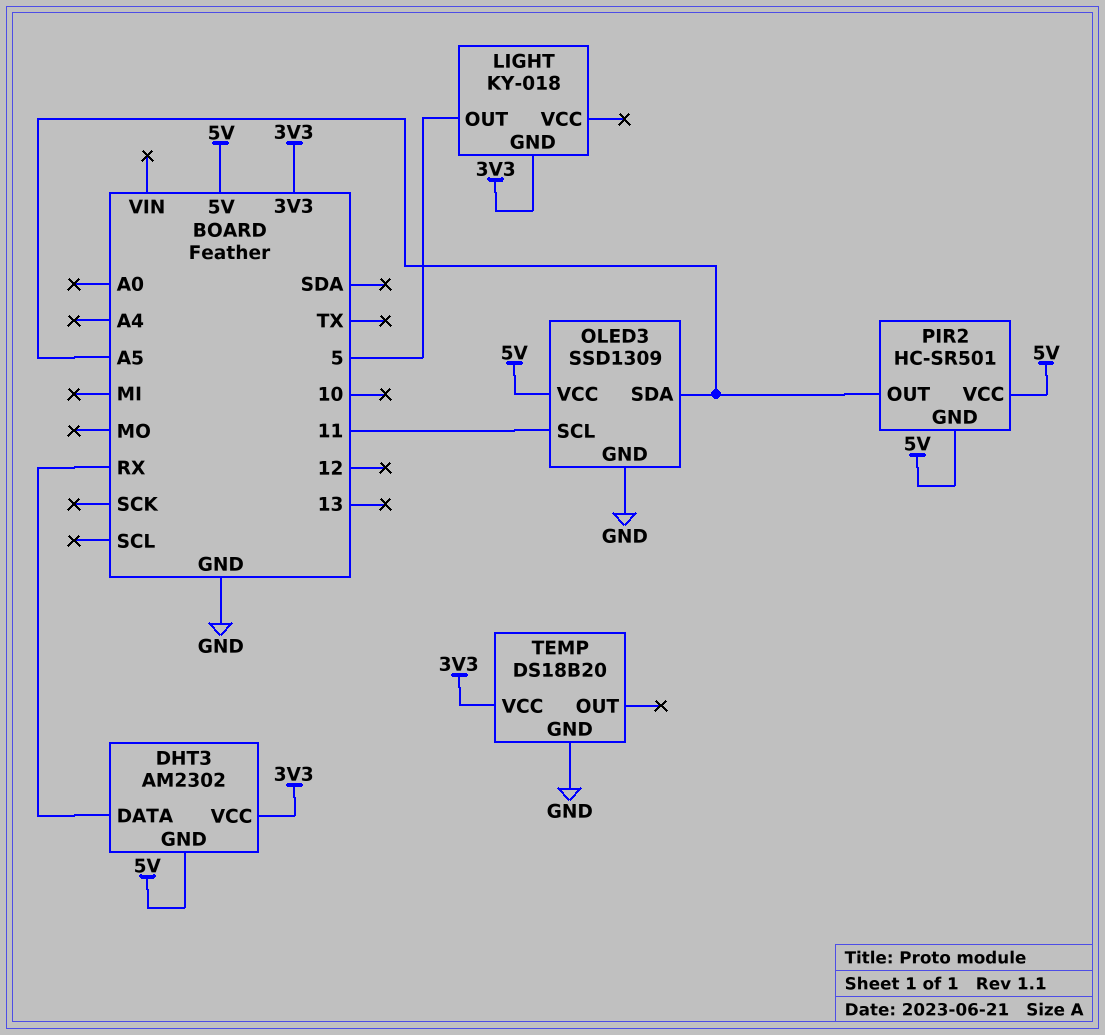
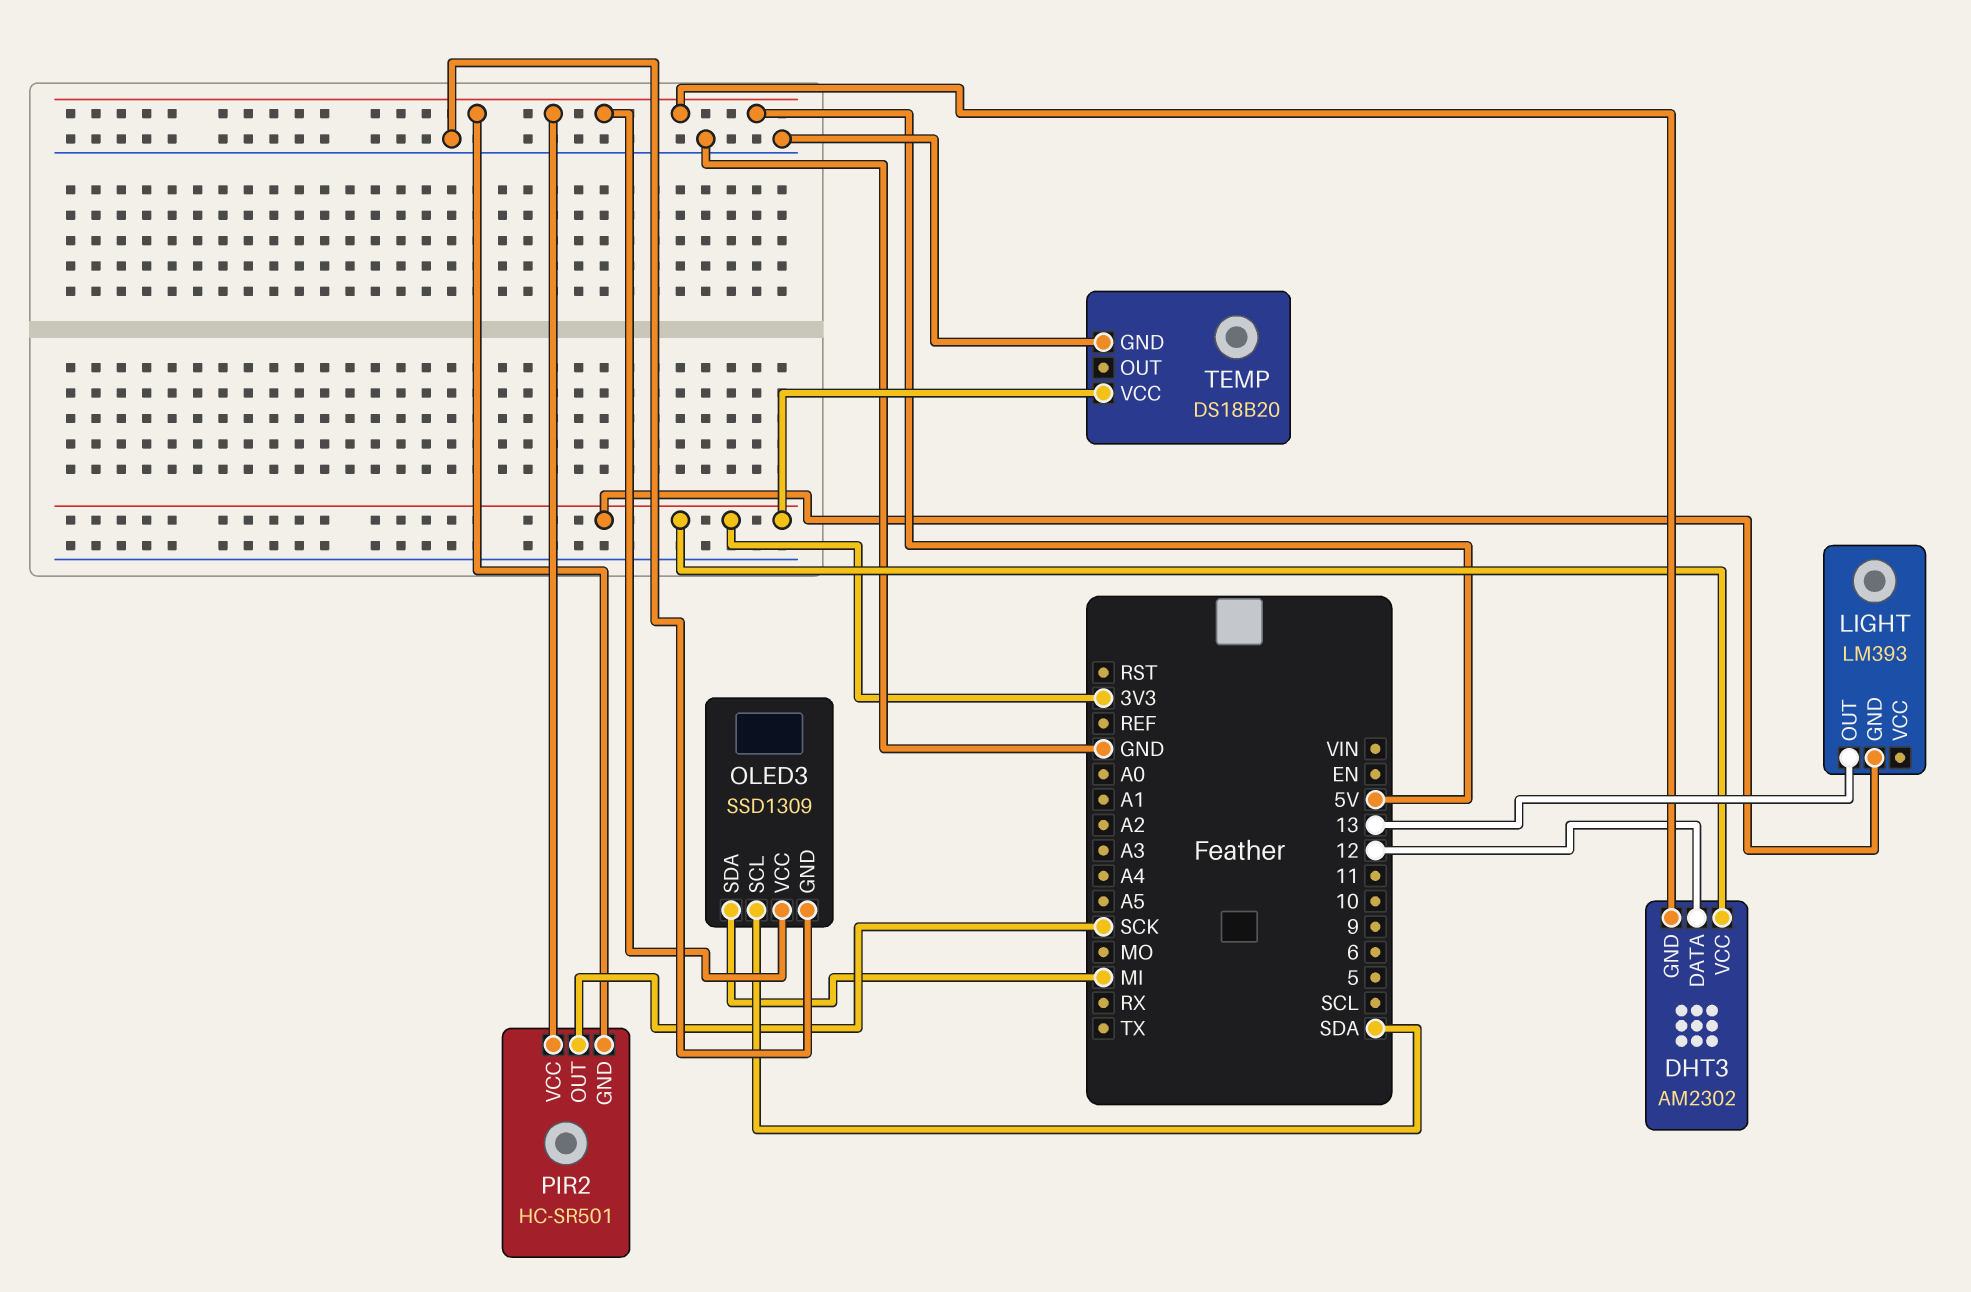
DHT3 pin DATA: RX -> 12
LIGHT: KY-018 -> LM393
LIGHT pin OUT: 5 -> 13
OLED3 pin SCL: 11 -> SDA
OLED3 pin SDA: A5 -> MI
PIR2 pin OUT: A5 -> SCK

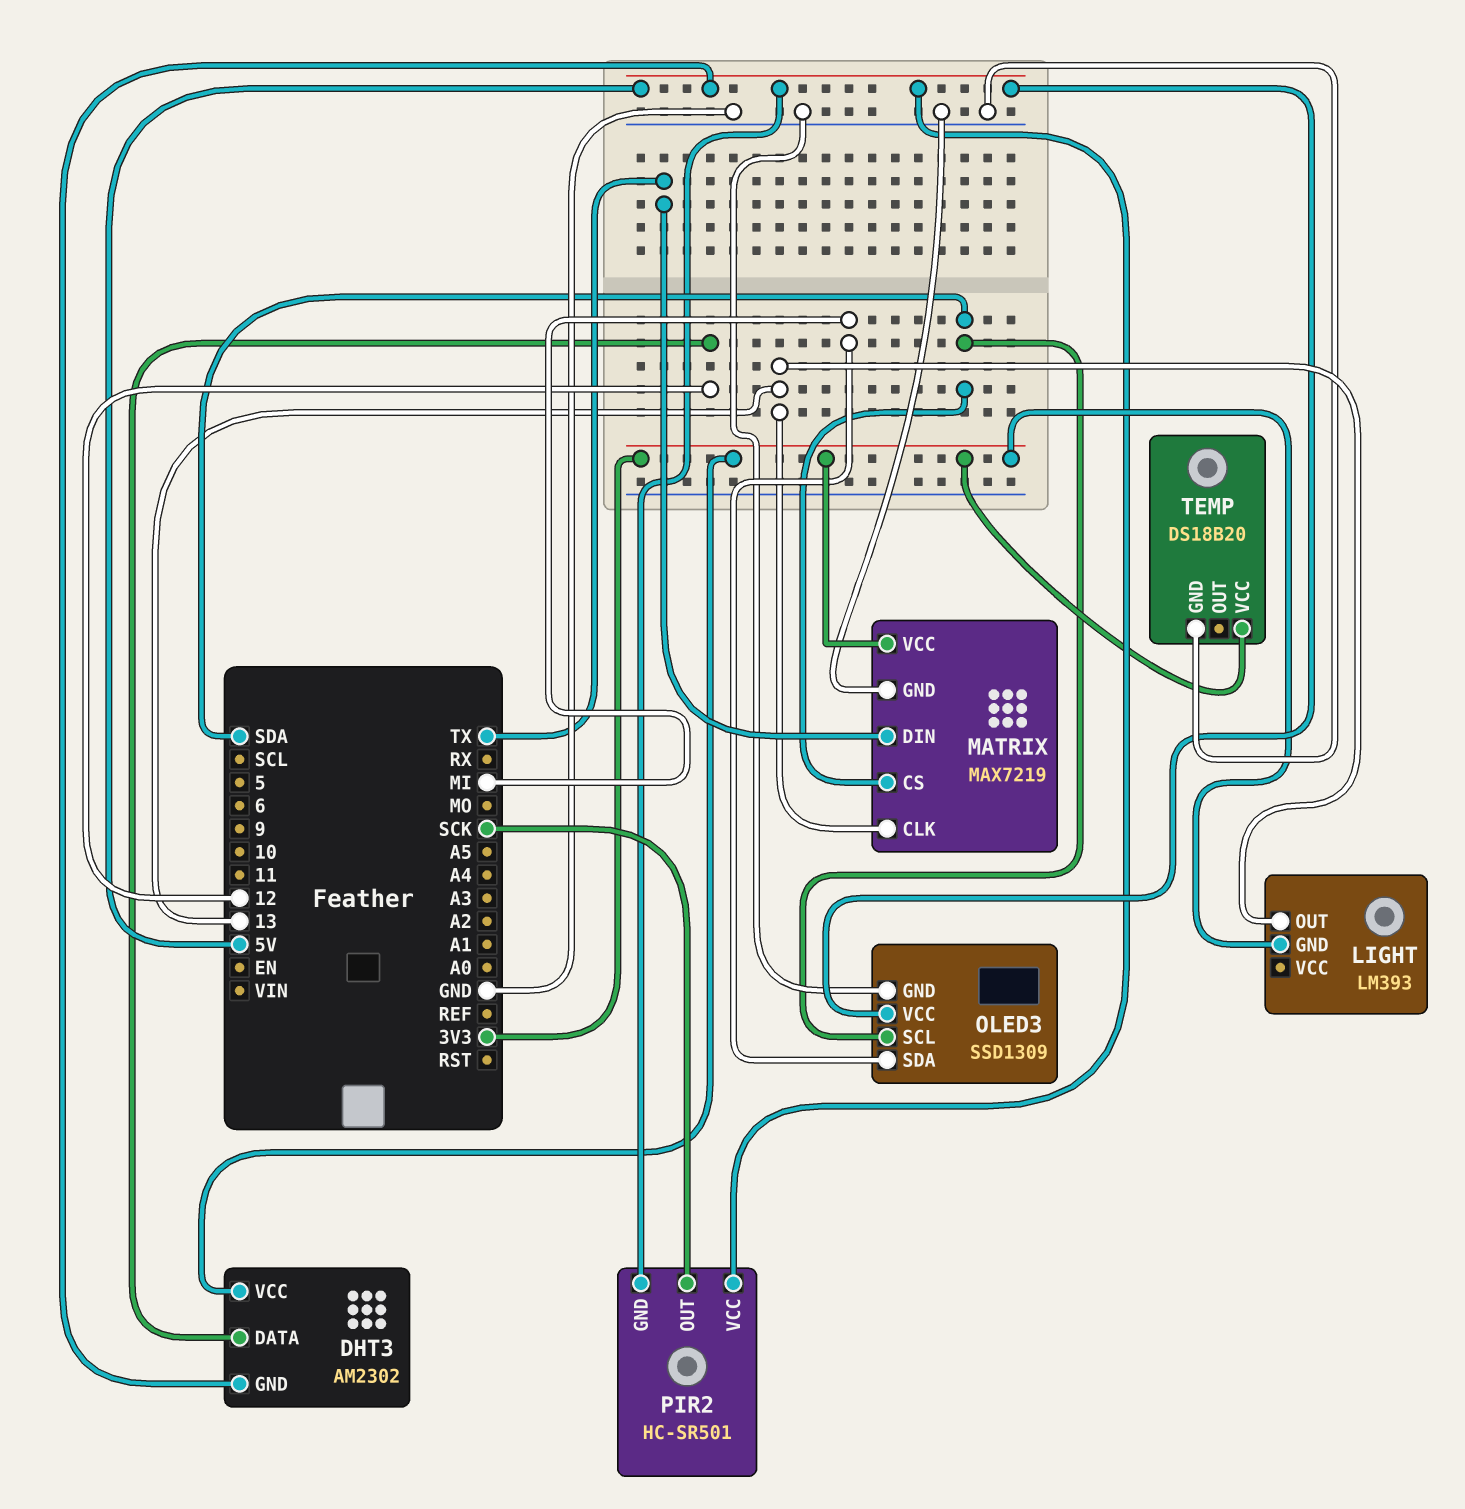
MATRIX: none -> MAX7219
MATRIX pin CLK: none -> 13
MATRIX pin CS: none -> SDA
MATRIX pin DIN: none -> TX
MATRIX pin GND: none -> GND
MATRIX pin VCC: none -> 3V3

